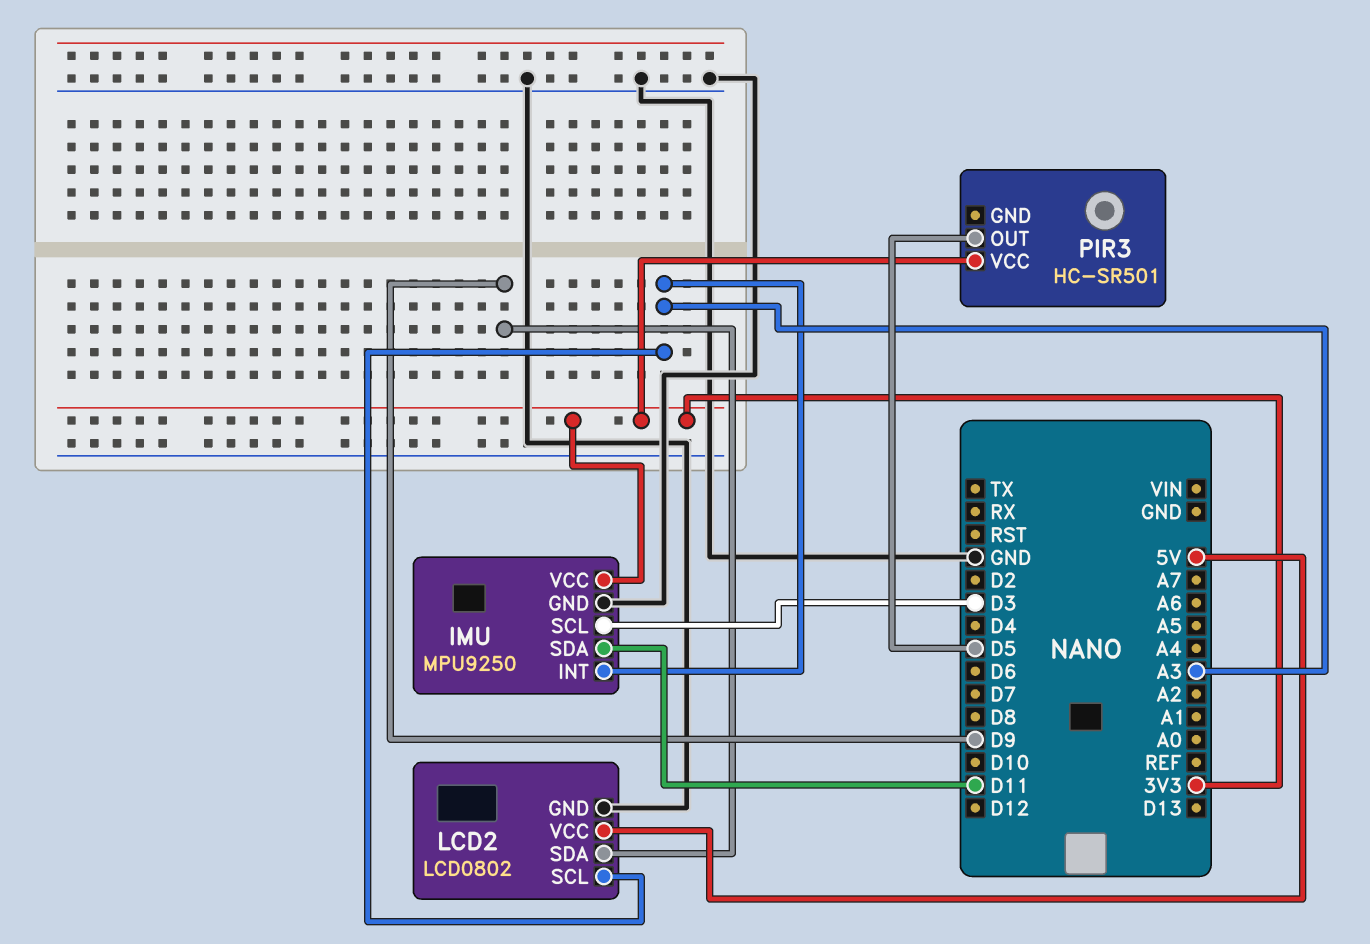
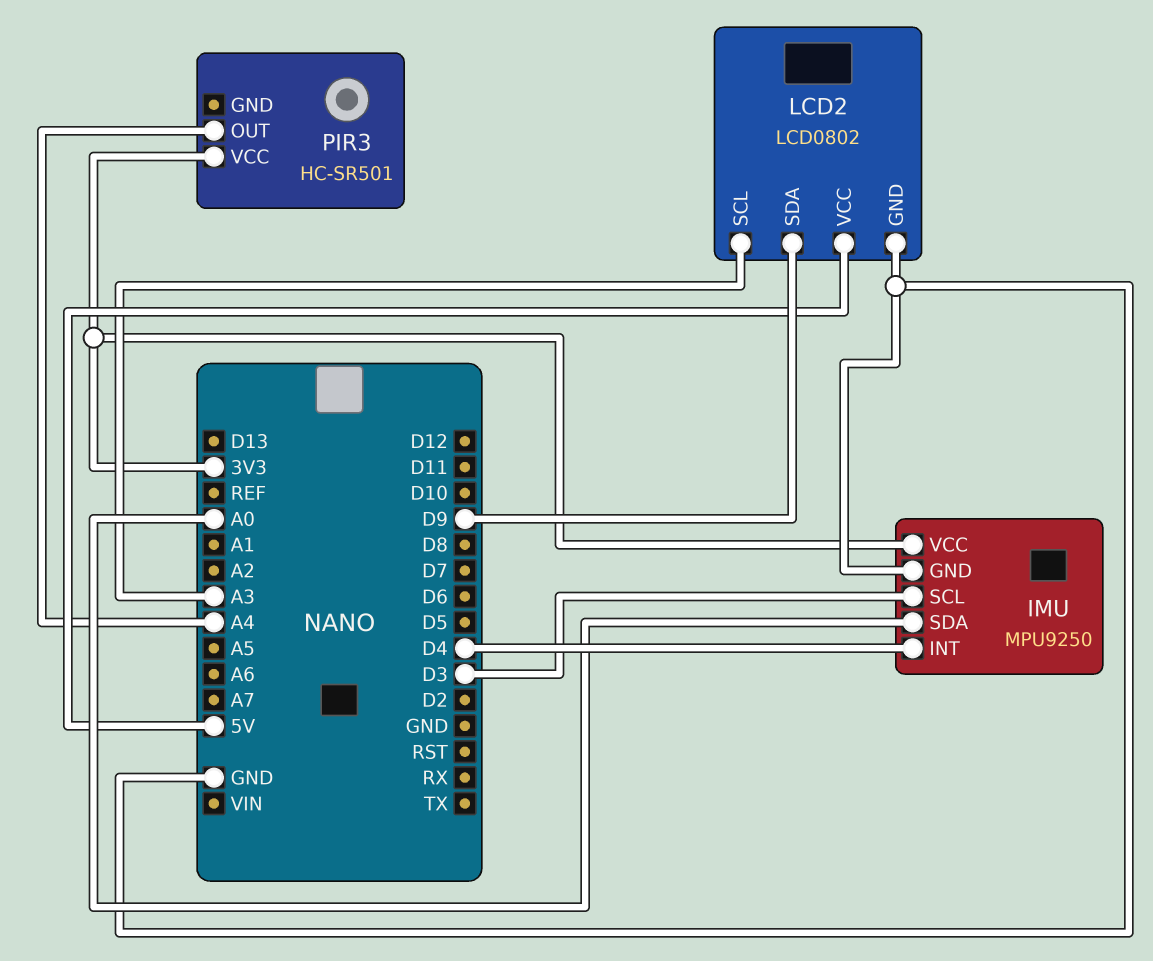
IMU pin INT: A3 -> D4
IMU pin SDA: D11 -> A0
PIR3 pin OUT: D5 -> A4

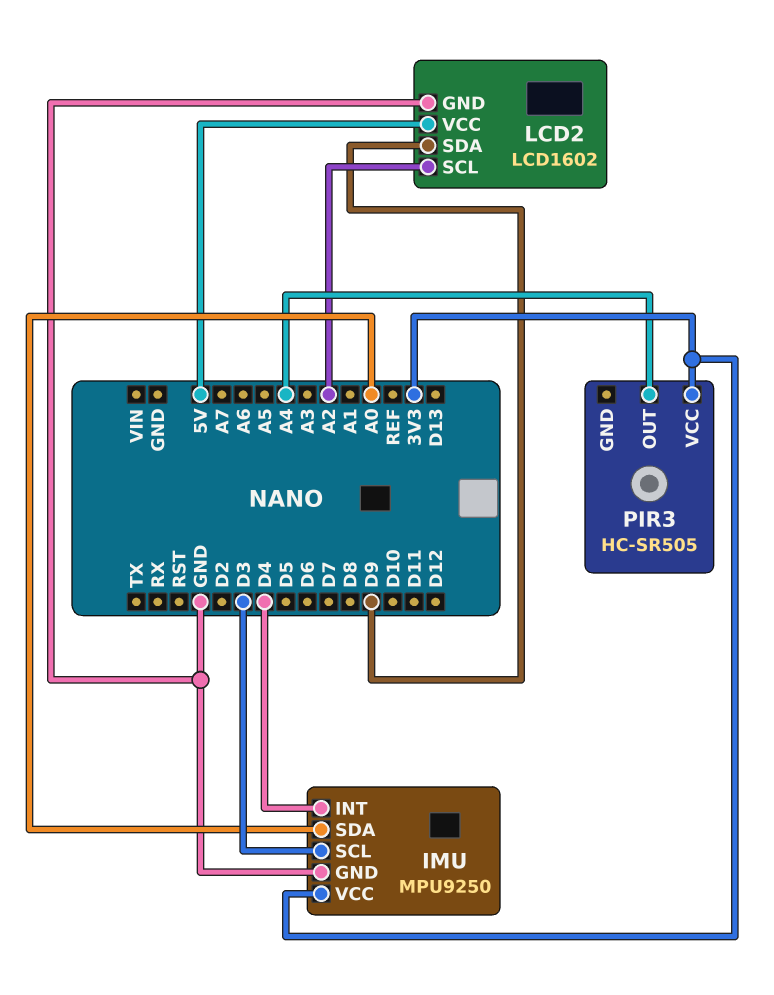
LCD2: LCD0802 -> LCD1602
LCD2 pin SCL: A3 -> A2
PIR3: HC-SR501 -> HC-SR505

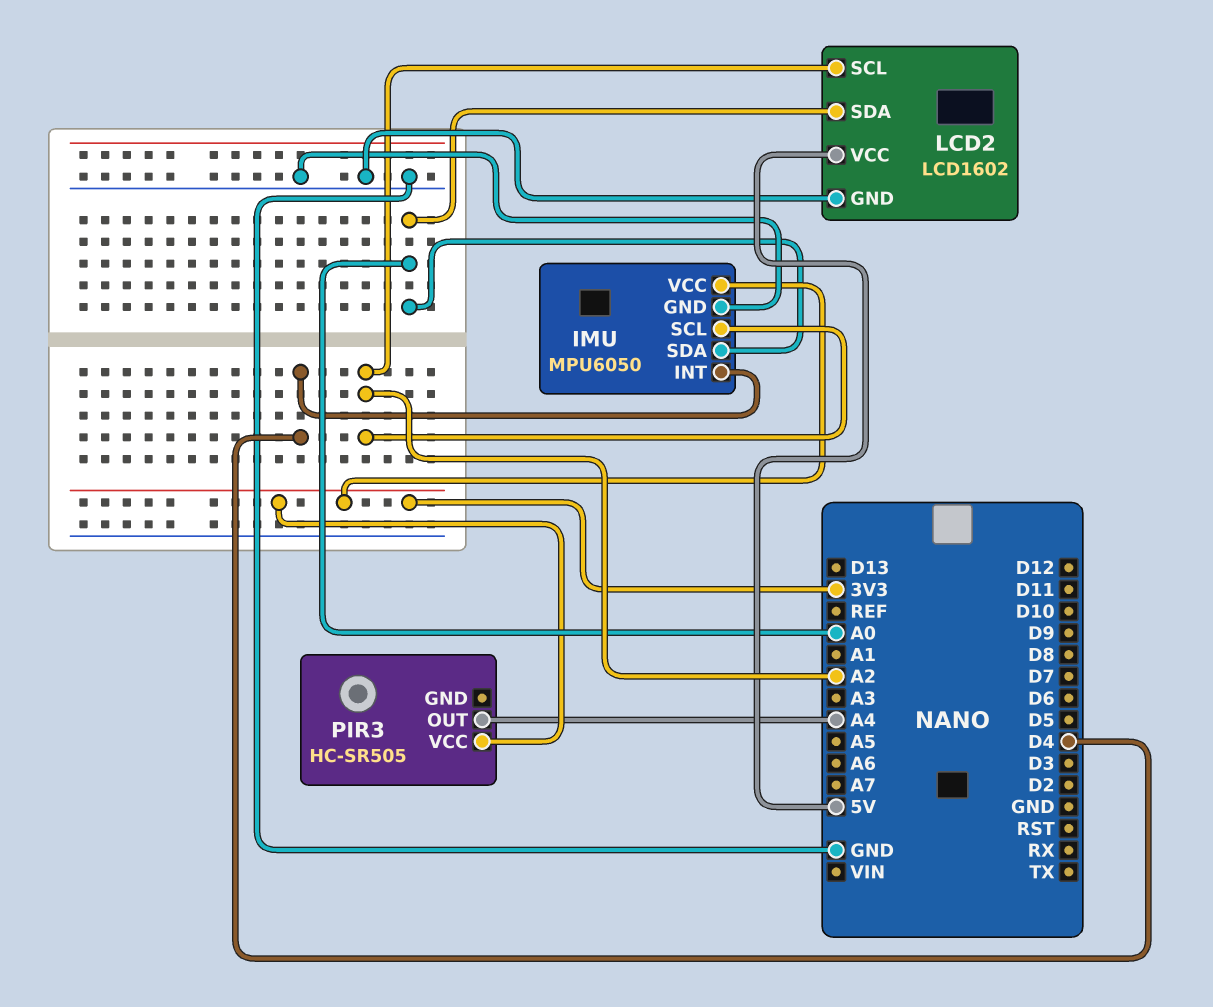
IMU: MPU9250 -> MPU6050
IMU pin SCL: D3 -> A2
LCD2 pin SDA: D9 -> A0

